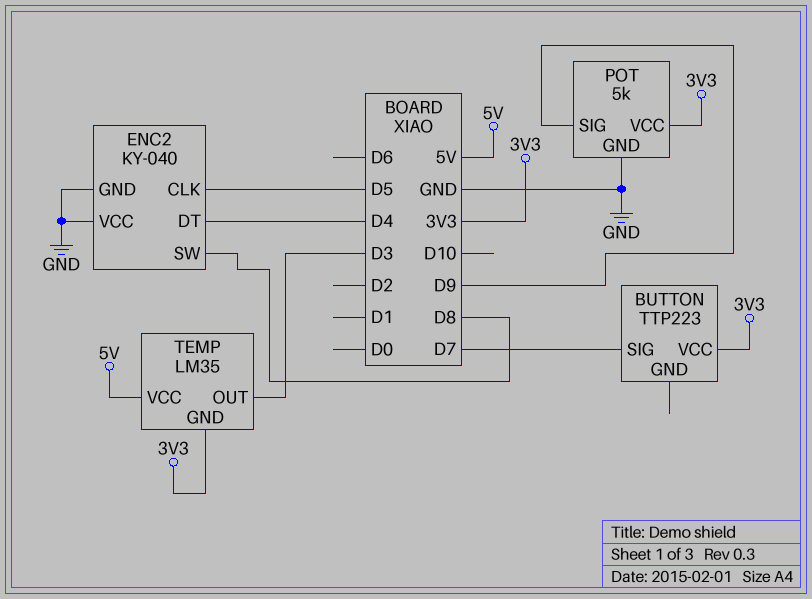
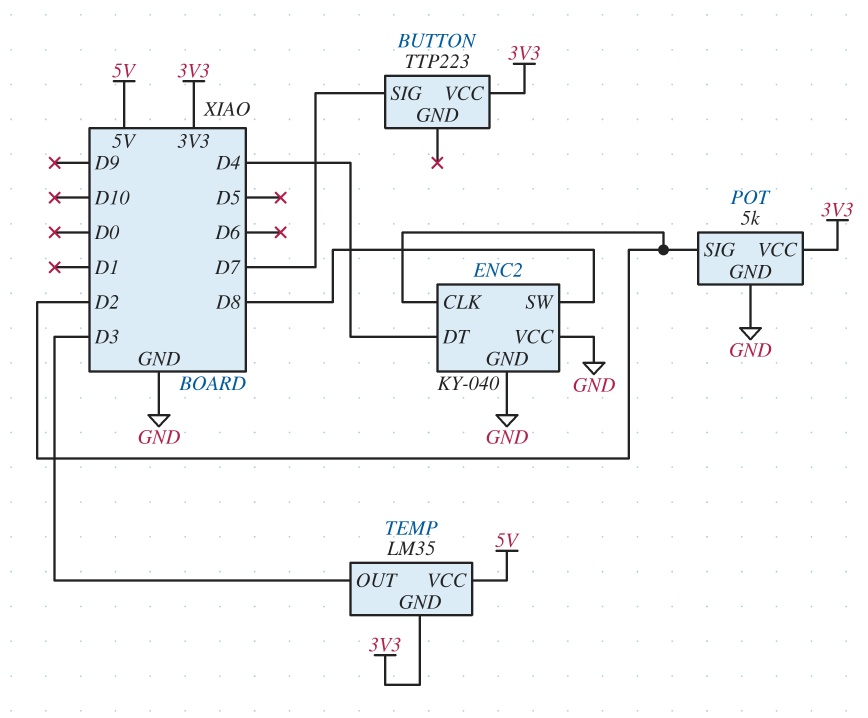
ENC2 pin CLK: D5 -> D2
POT pin SIG: D9 -> D2

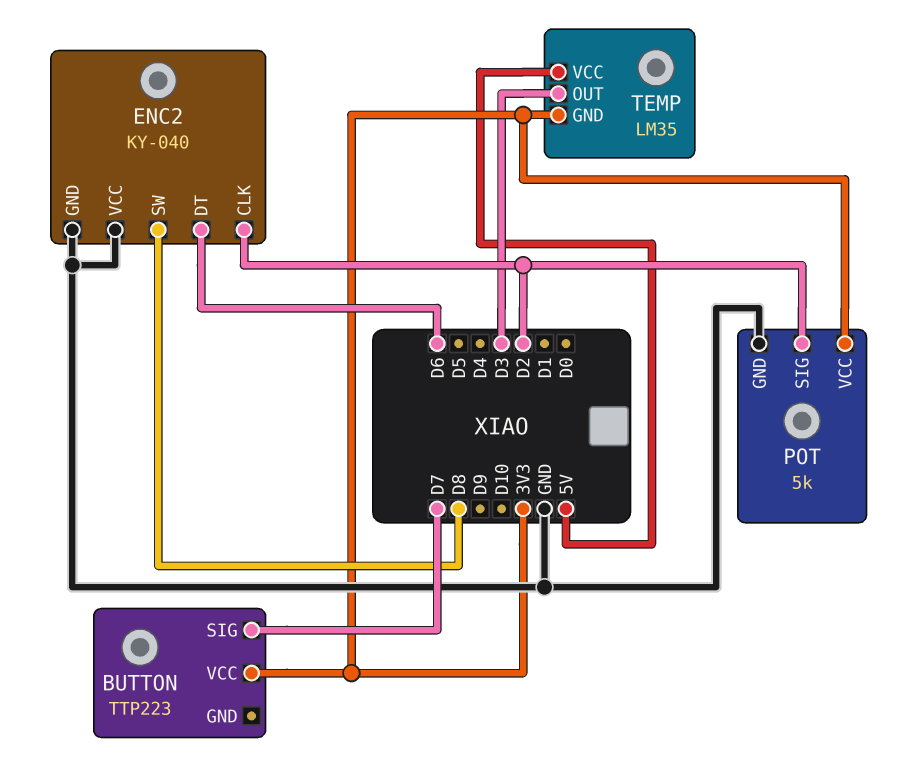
ENC2 pin DT: D4 -> D6

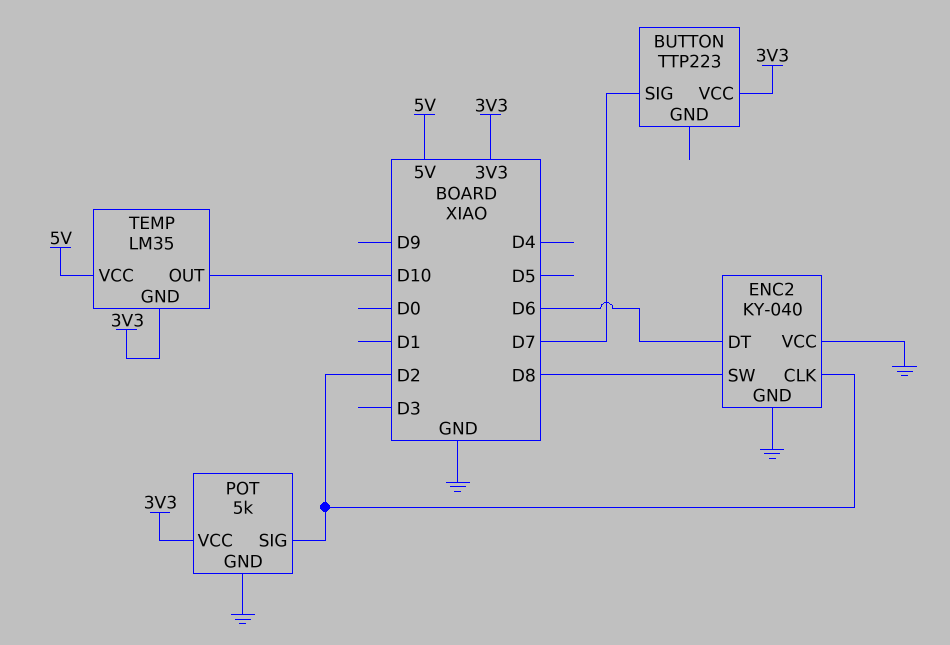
TEMP pin OUT: D3 -> D10

